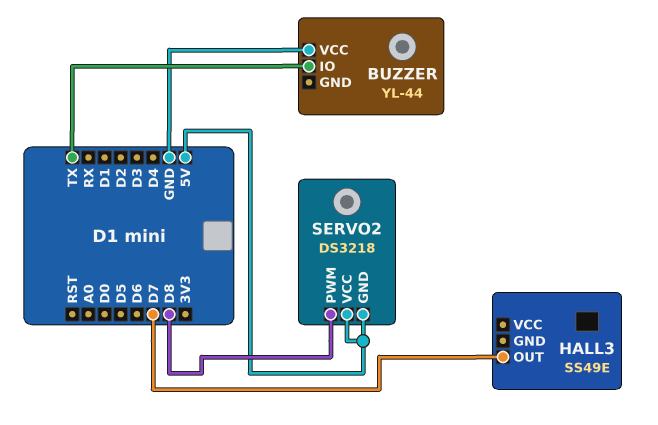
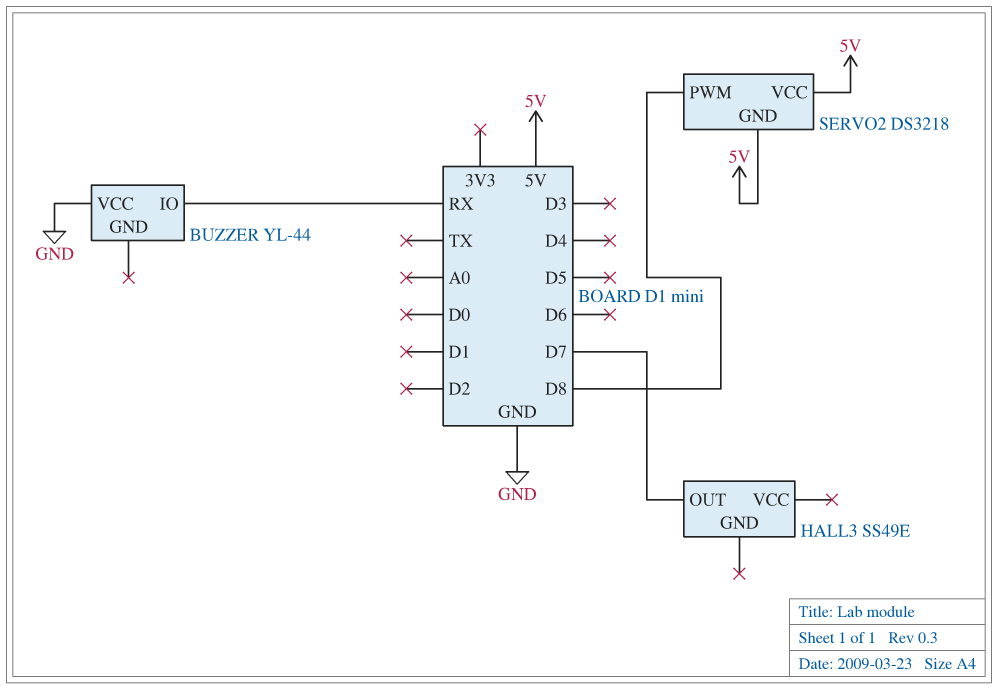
BUZZER pin IO: TX -> RX

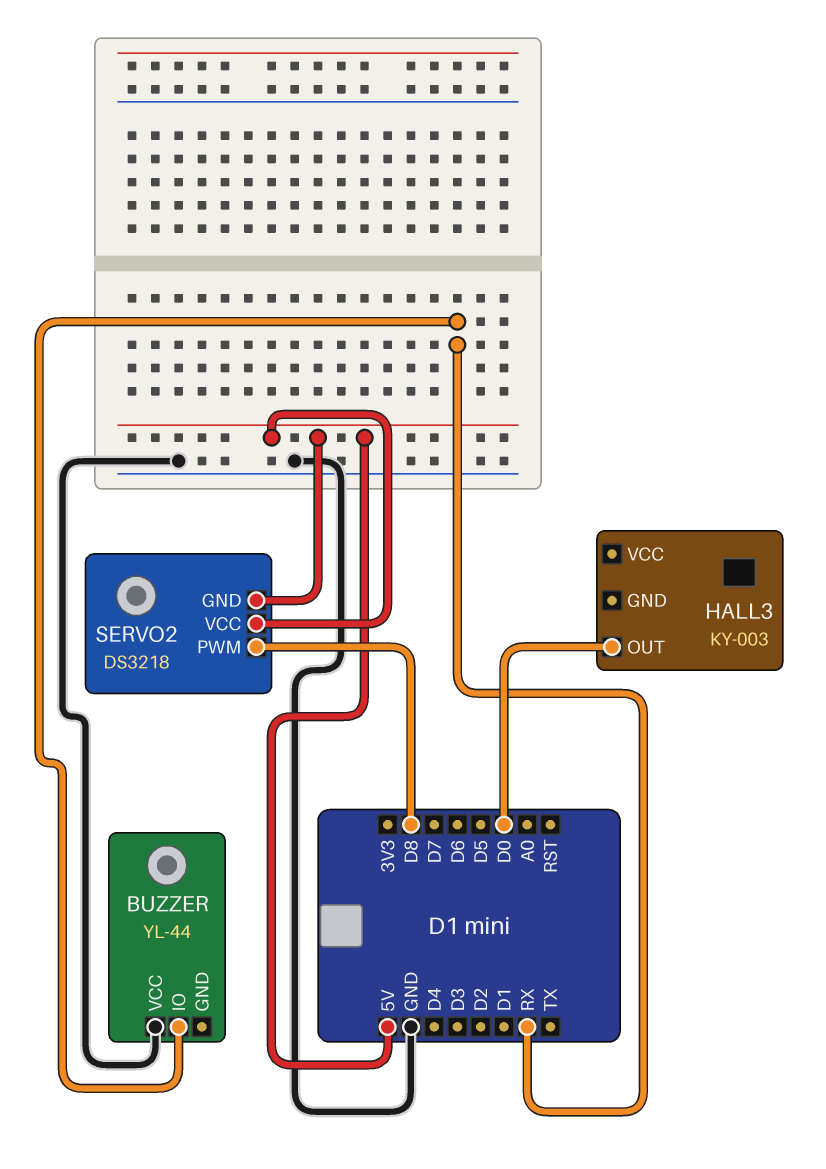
HALL3: SS49E -> KY-003
HALL3 pin OUT: D7 -> D0

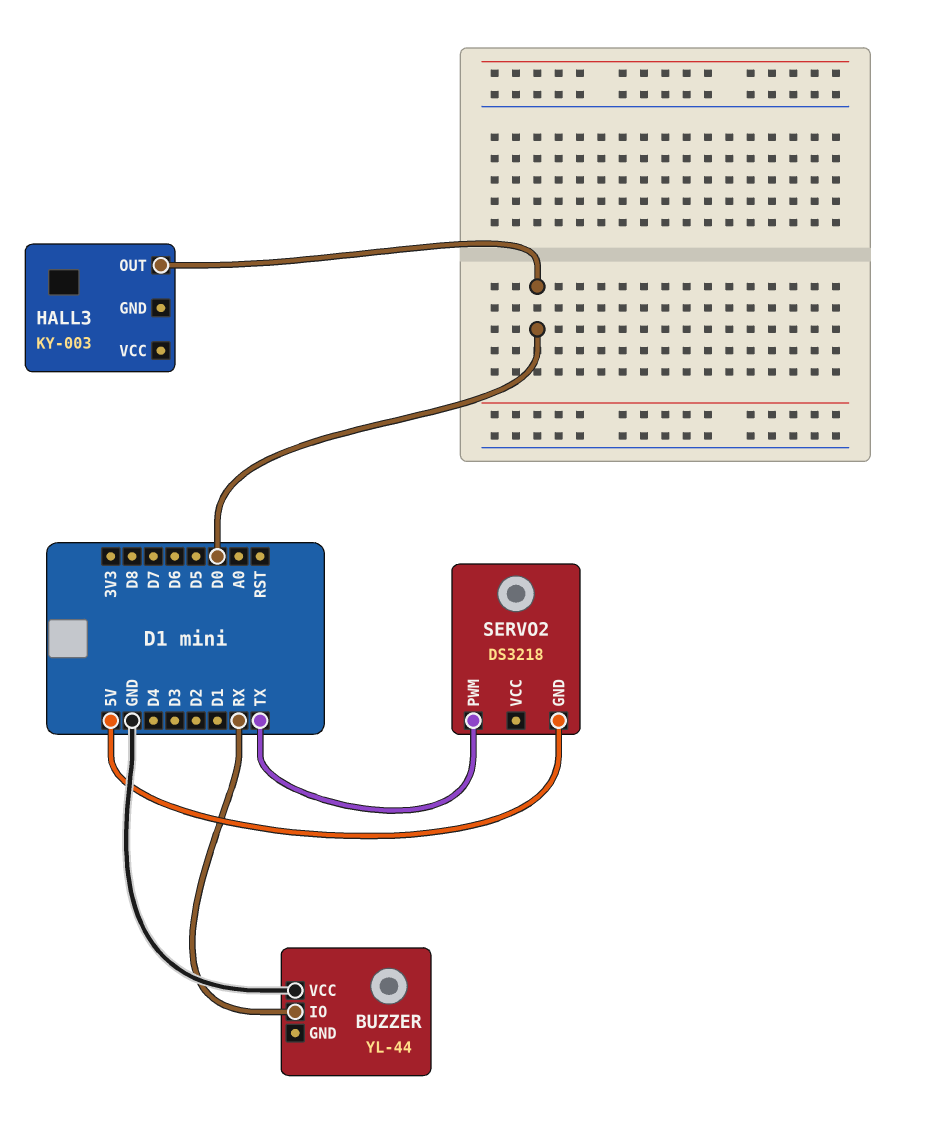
SERVO2 pin PWM: D8 -> TX
SERVO2 pin VCC: 5V -> none

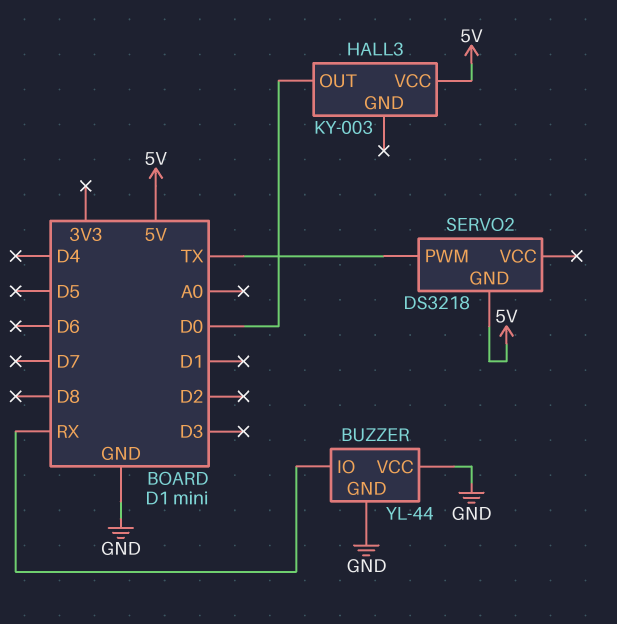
BUZZER pin GND: none -> GND
HALL3 pin VCC: none -> 5V

